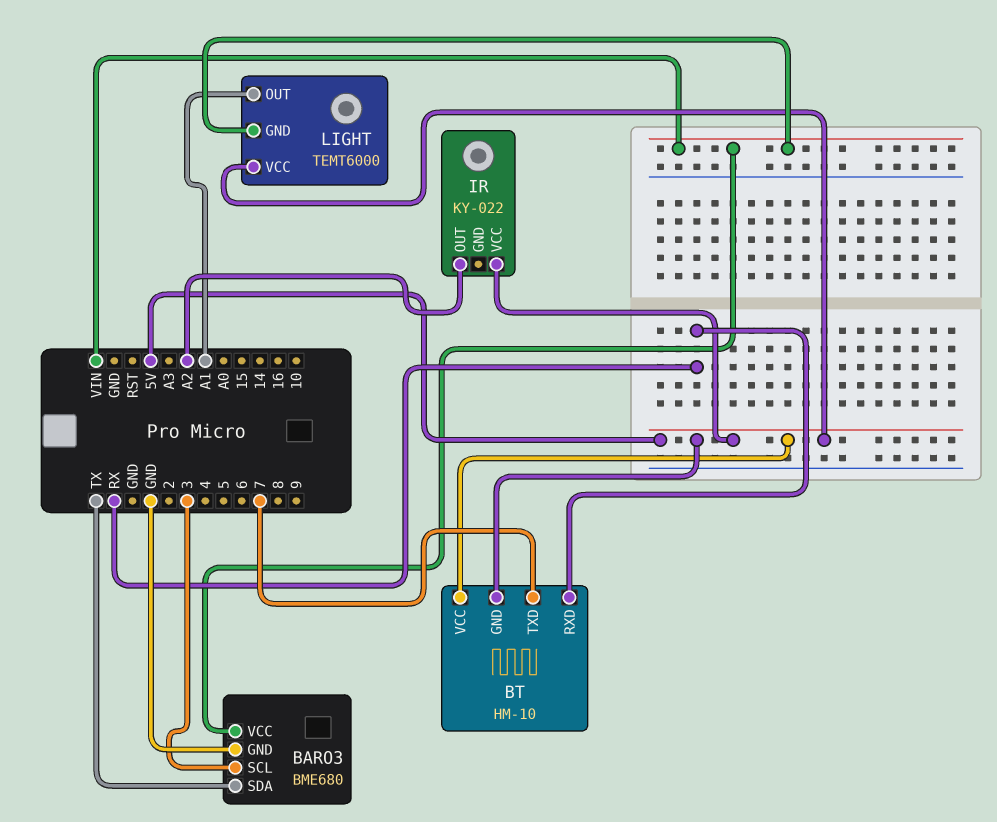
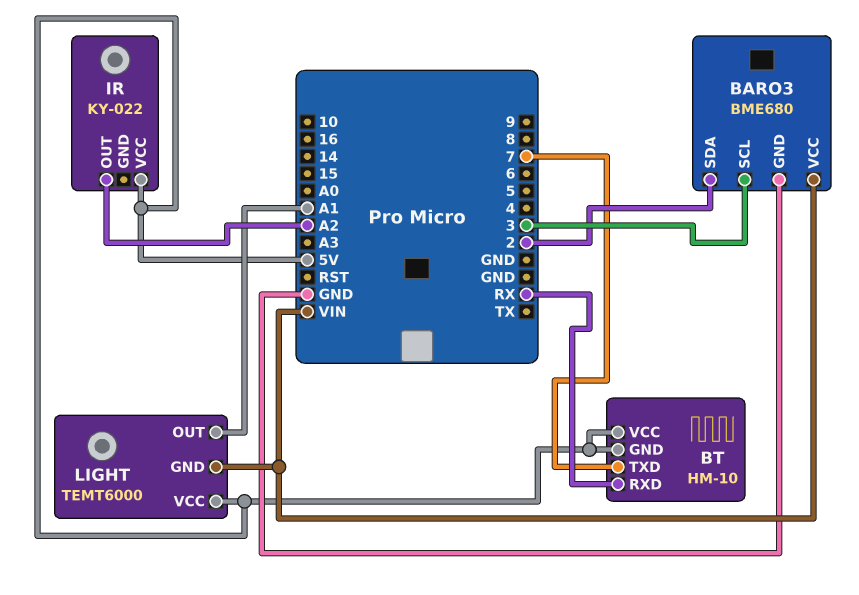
BARO3 pin SDA: TX -> 2

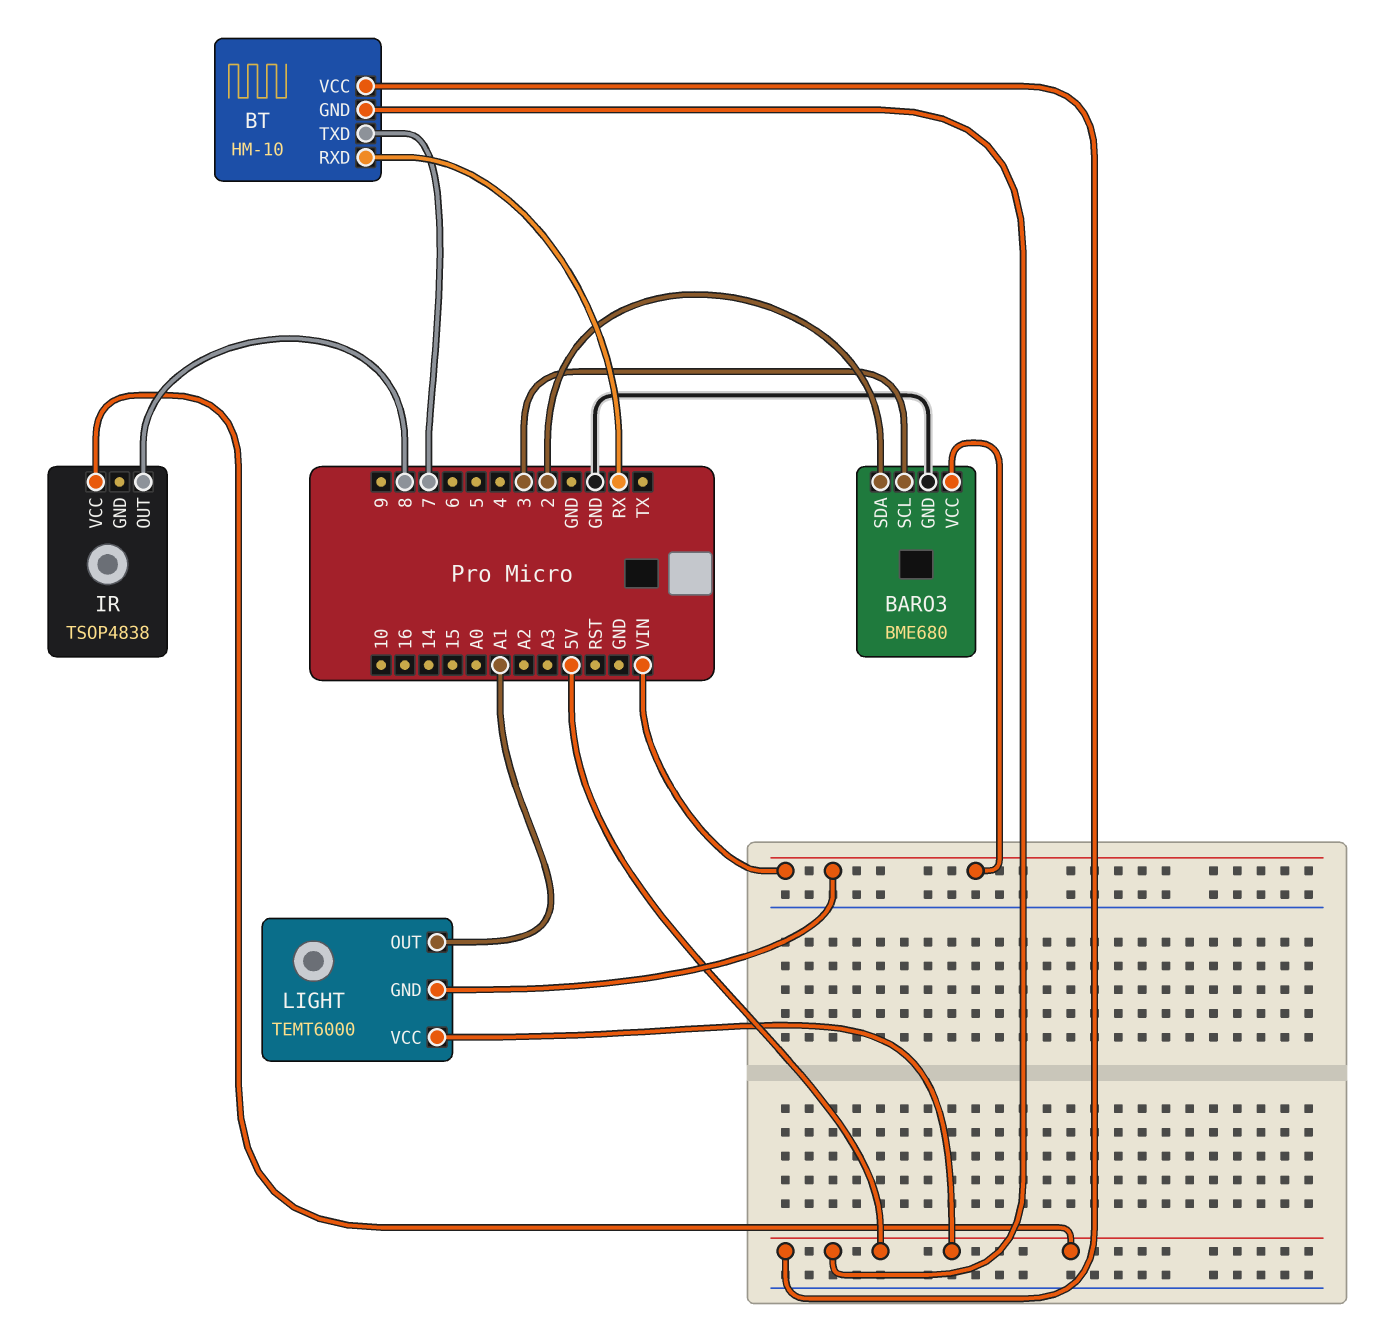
IR: KY-022 -> TSOP4838
IR pin OUT: A2 -> 8

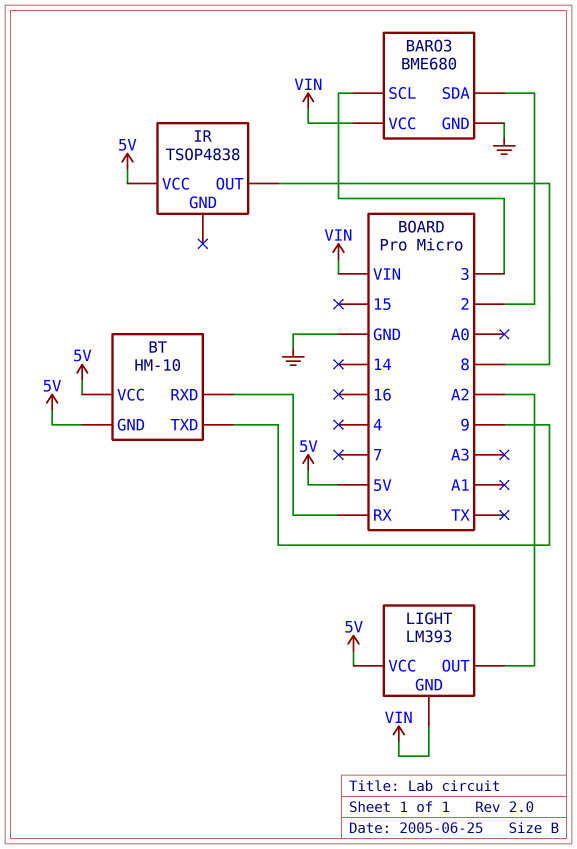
BT pin TXD: 7 -> 9
LIGHT: TEMT6000 -> LM393
LIGHT pin OUT: A1 -> A2

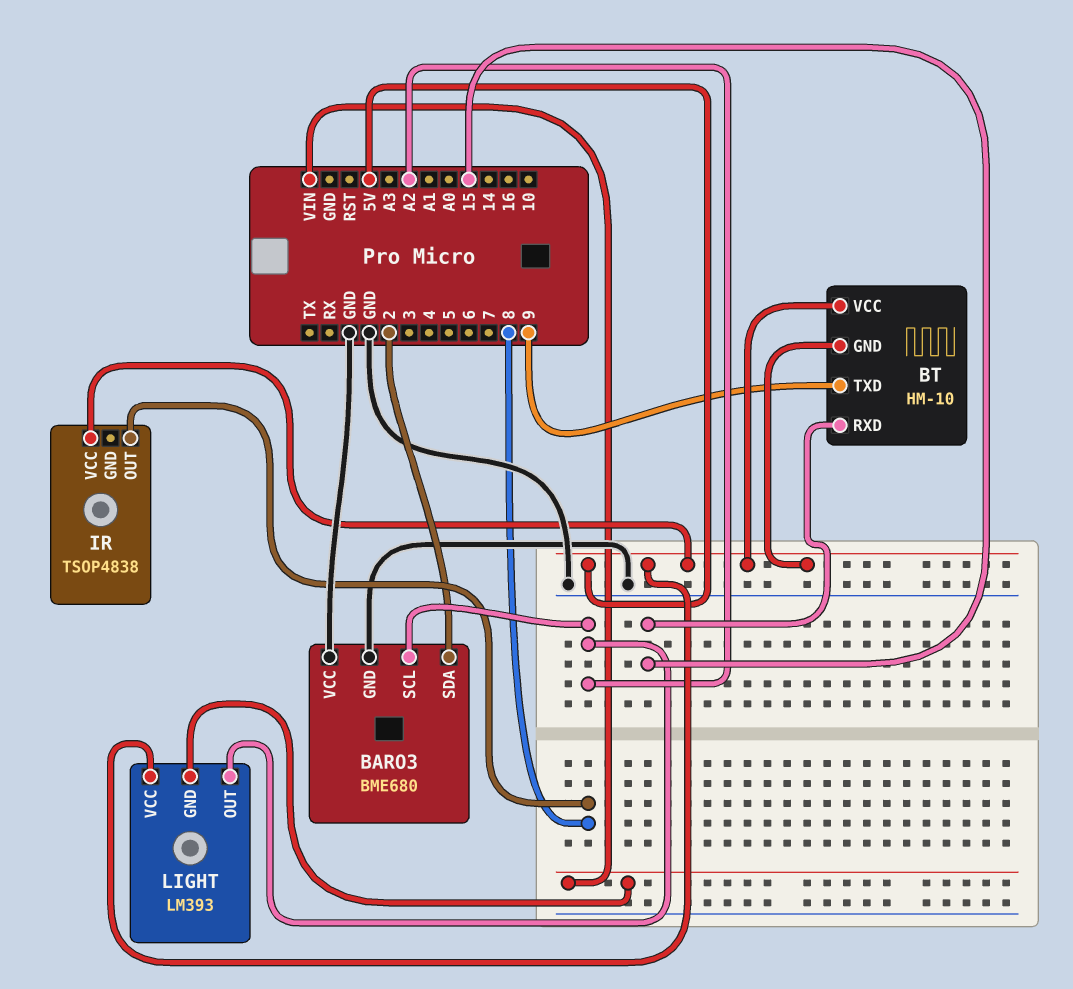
BARO3 pin SCL: 3 -> A2
BARO3 pin VCC: VIN -> GND
BT pin RXD: RX -> 15

